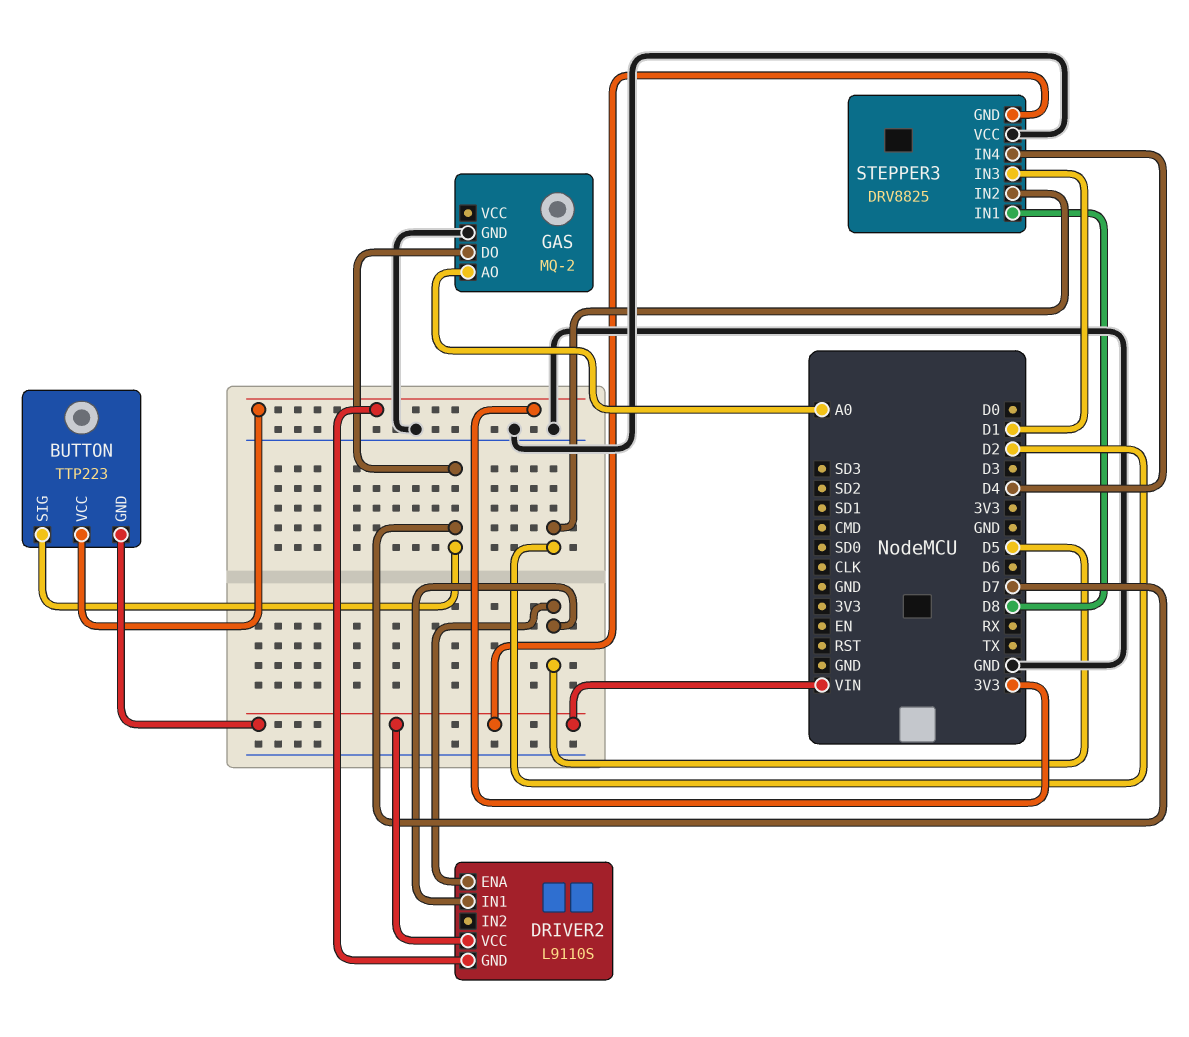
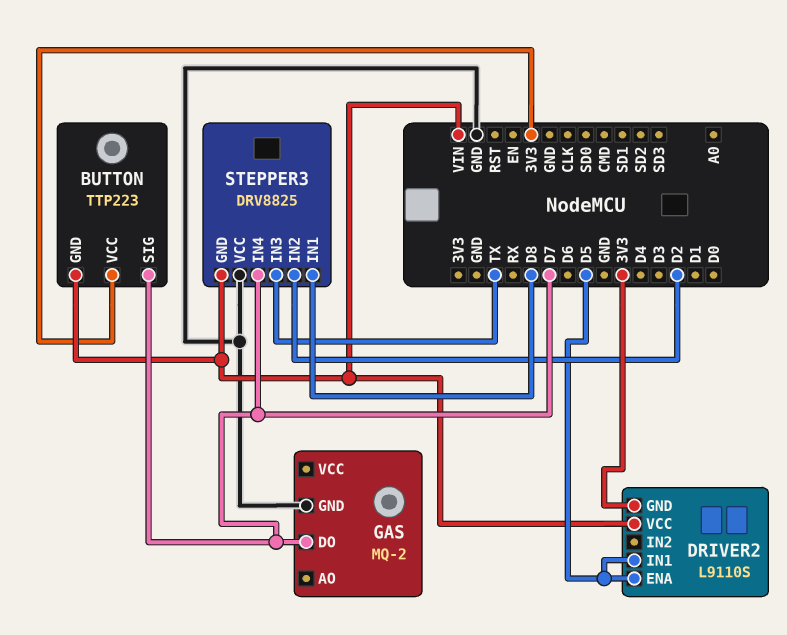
GAS pin AO: A0 -> none
STEPPER3 pin IN3: D1 -> TX
STEPPER3 pin IN4: D4 -> D7

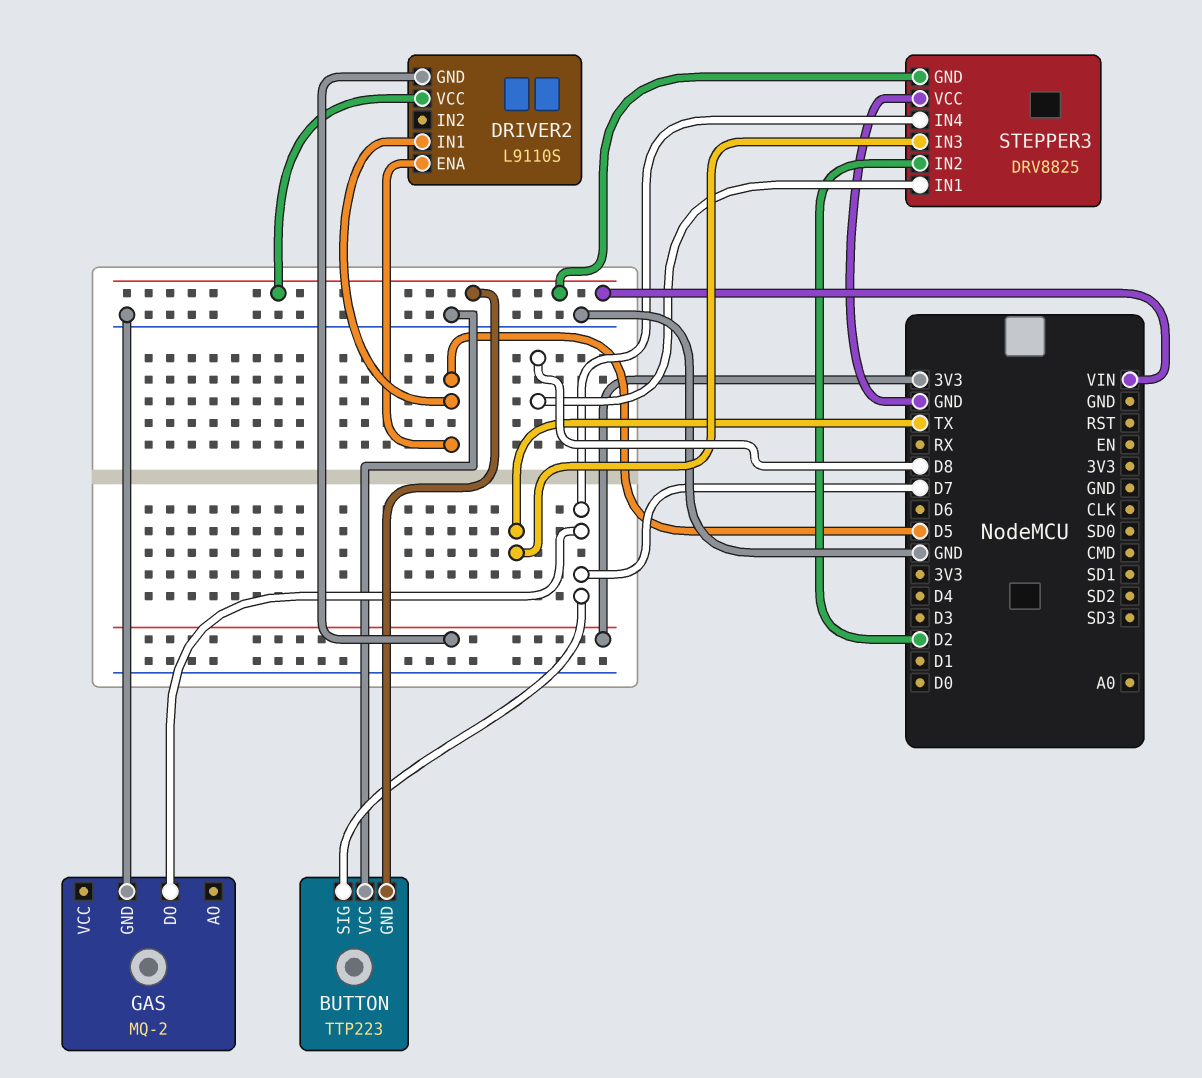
BUTTON pin VCC: 3V3 -> GND

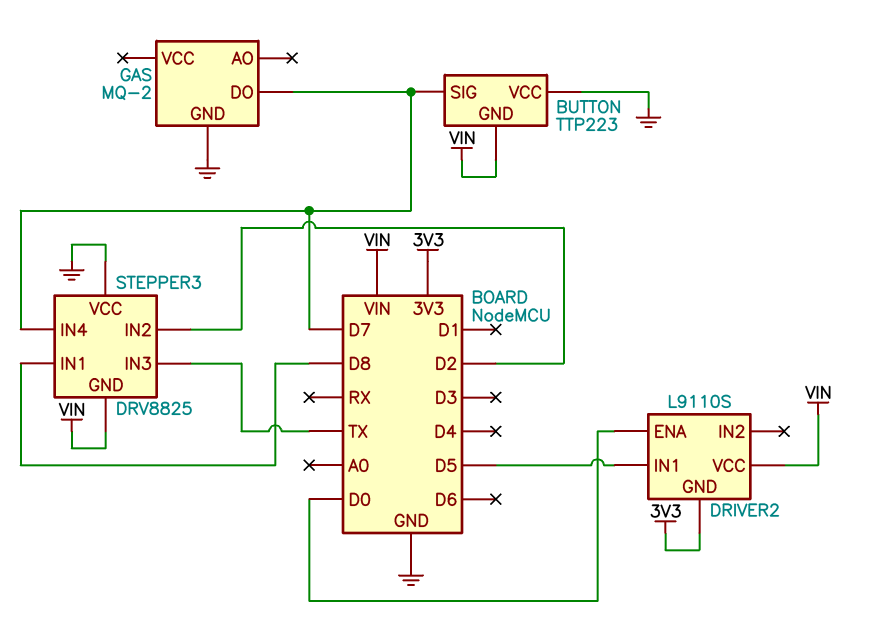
DRIVER2 pin ENA: D5 -> D0

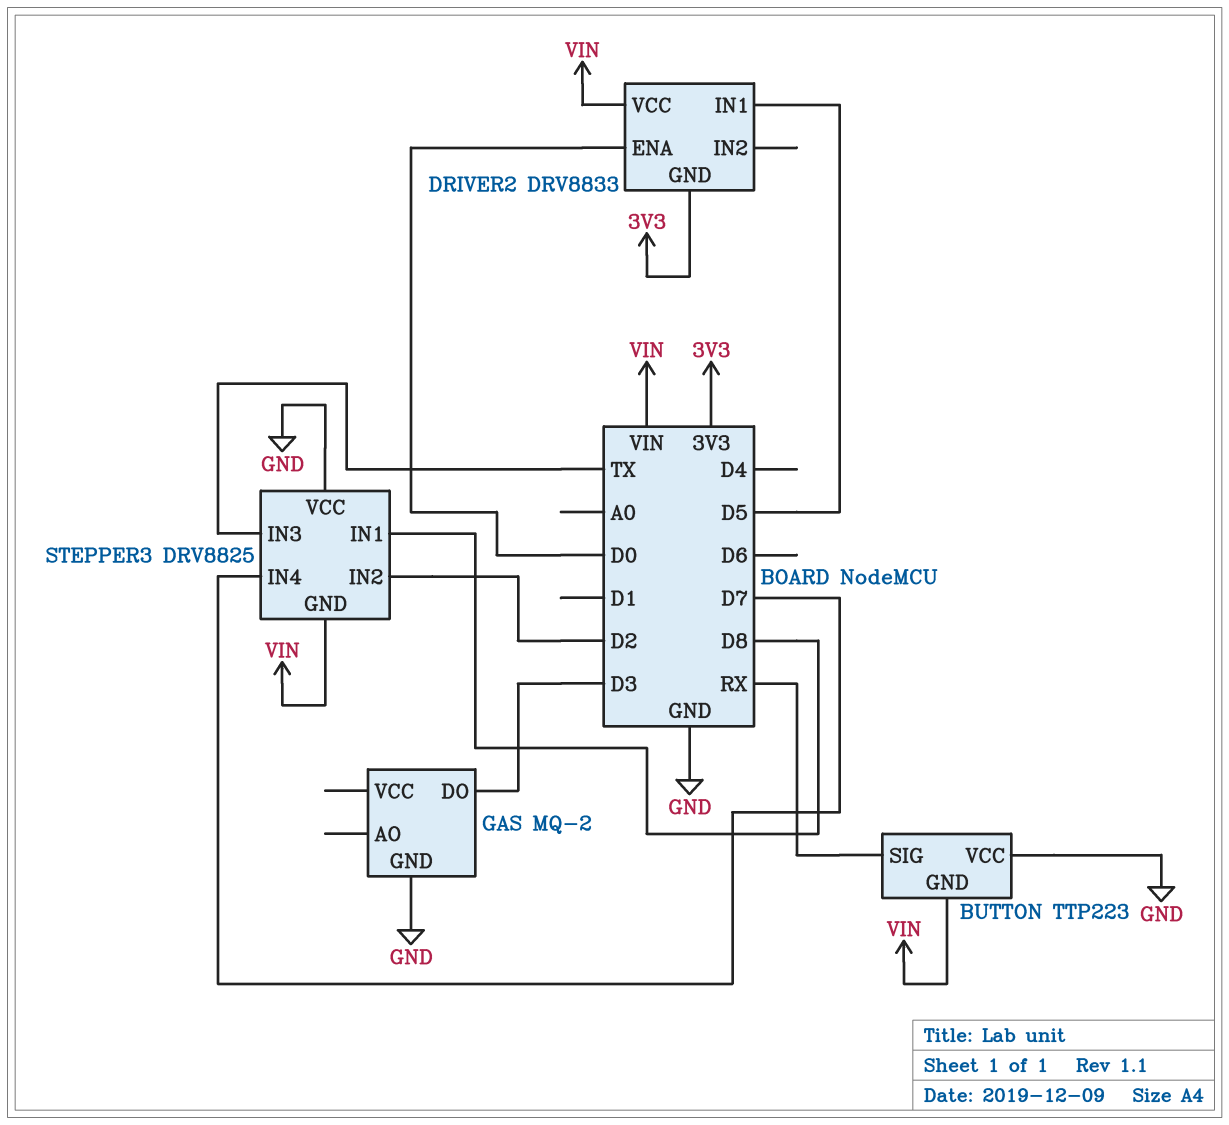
BUTTON pin SIG: D7 -> RX
DRIVER2: L9110S -> DRV8833
GAS pin DO: D7 -> D3

